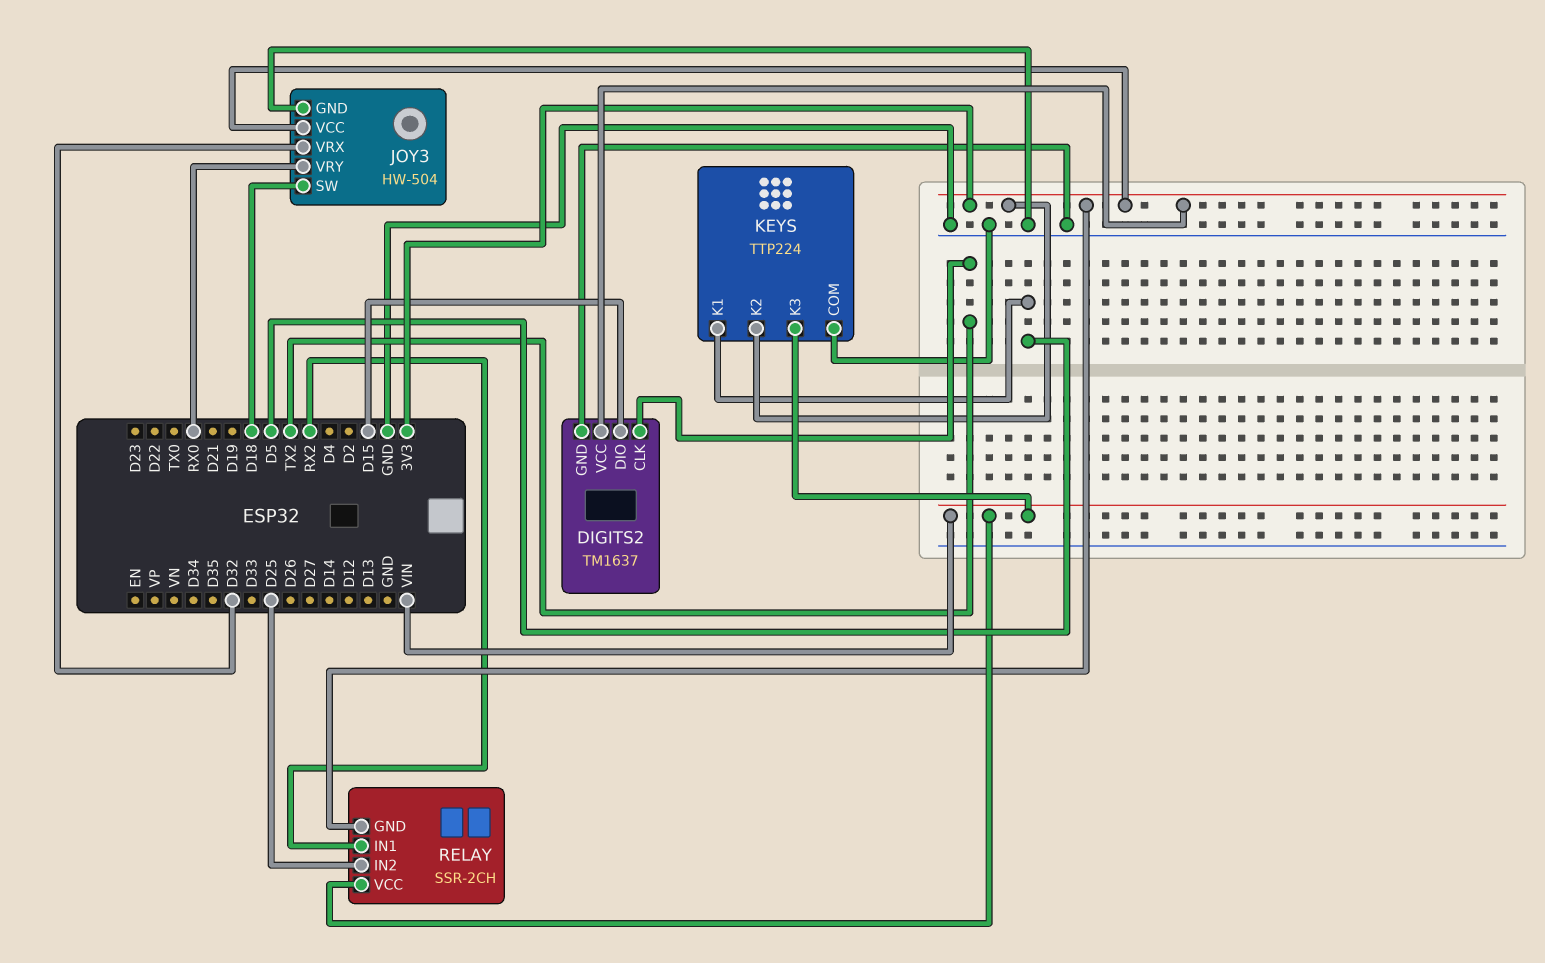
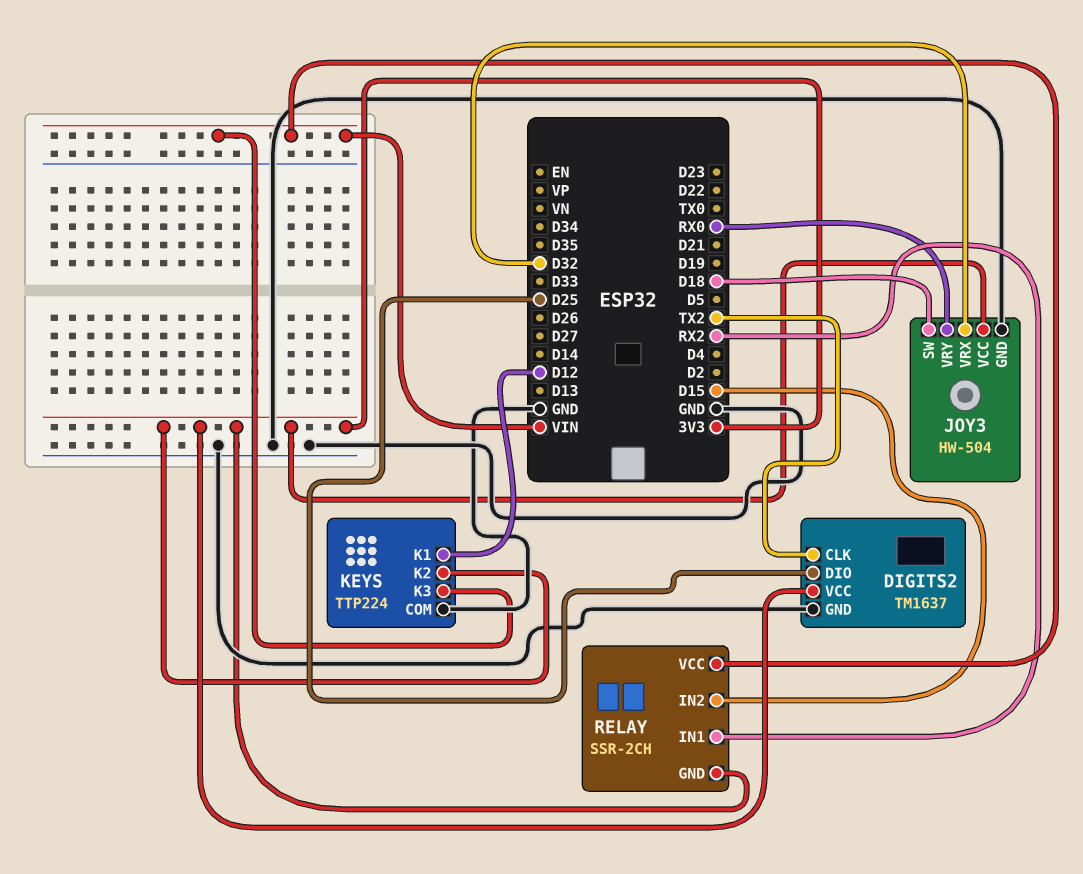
DIGITS2 pin DIO: D15 -> D25
KEYS pin K1: D5 -> D12
RELAY pin IN2: D25 -> D15

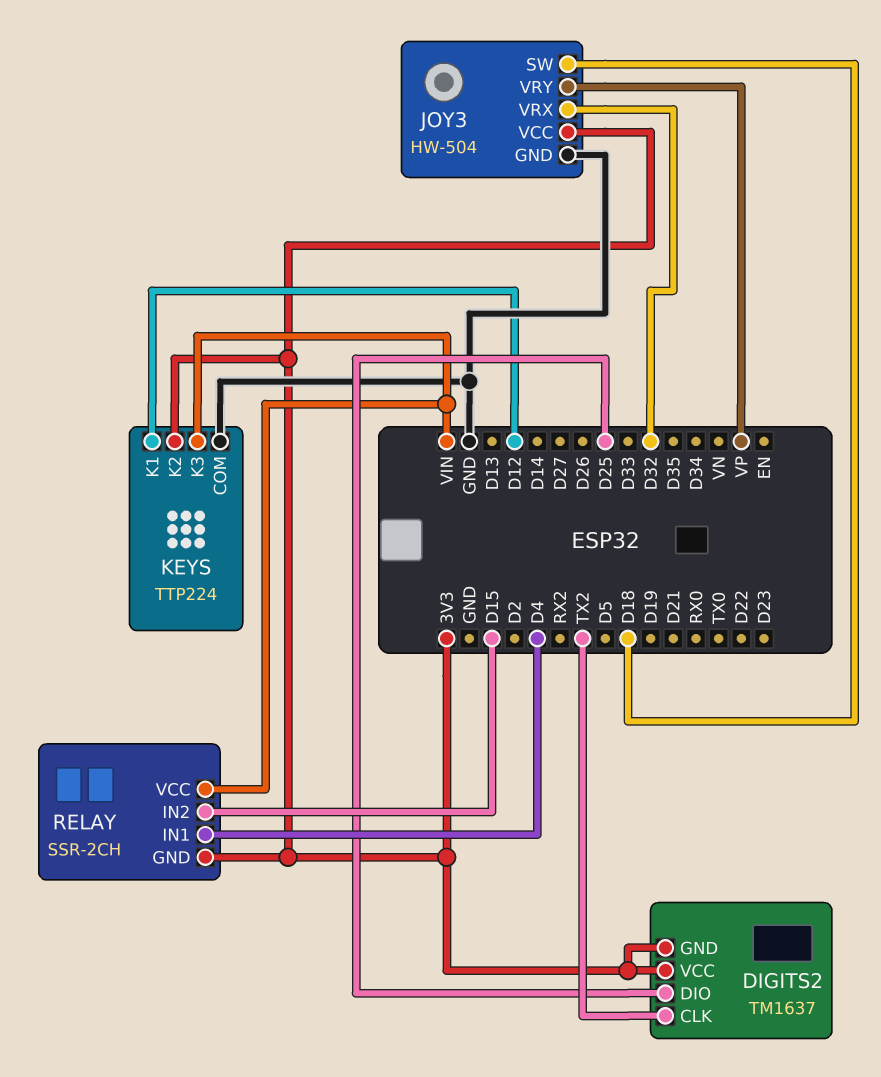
DIGITS2 pin GND: GND -> 3V3
JOY3 pin VRY: RX0 -> VP
RELAY pin IN1: RX2 -> D4

